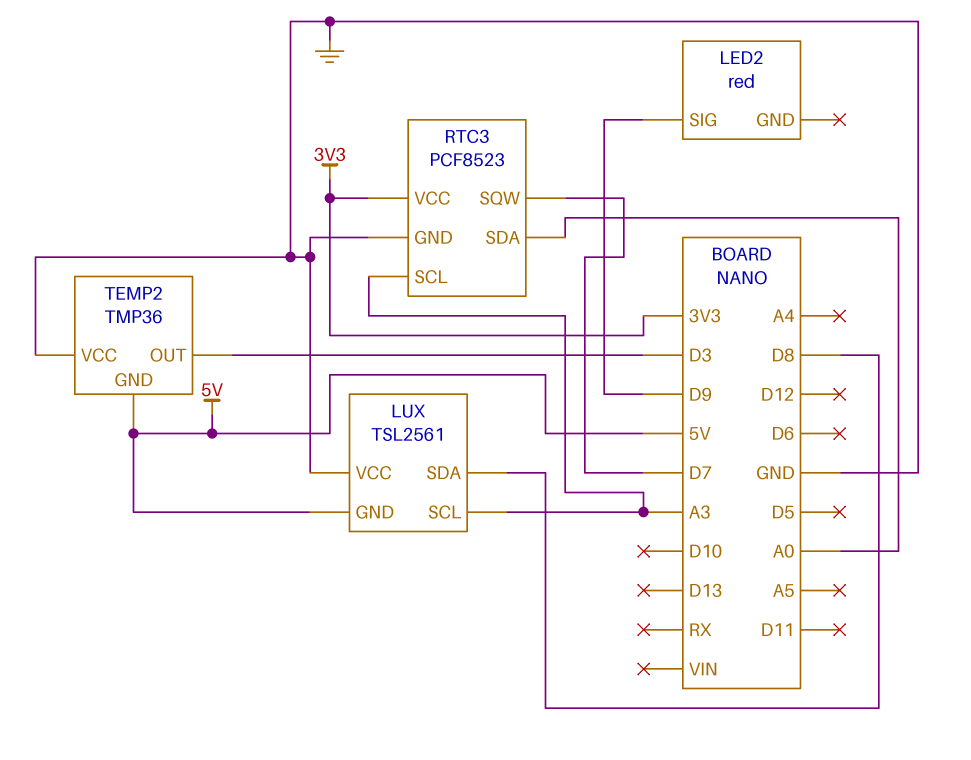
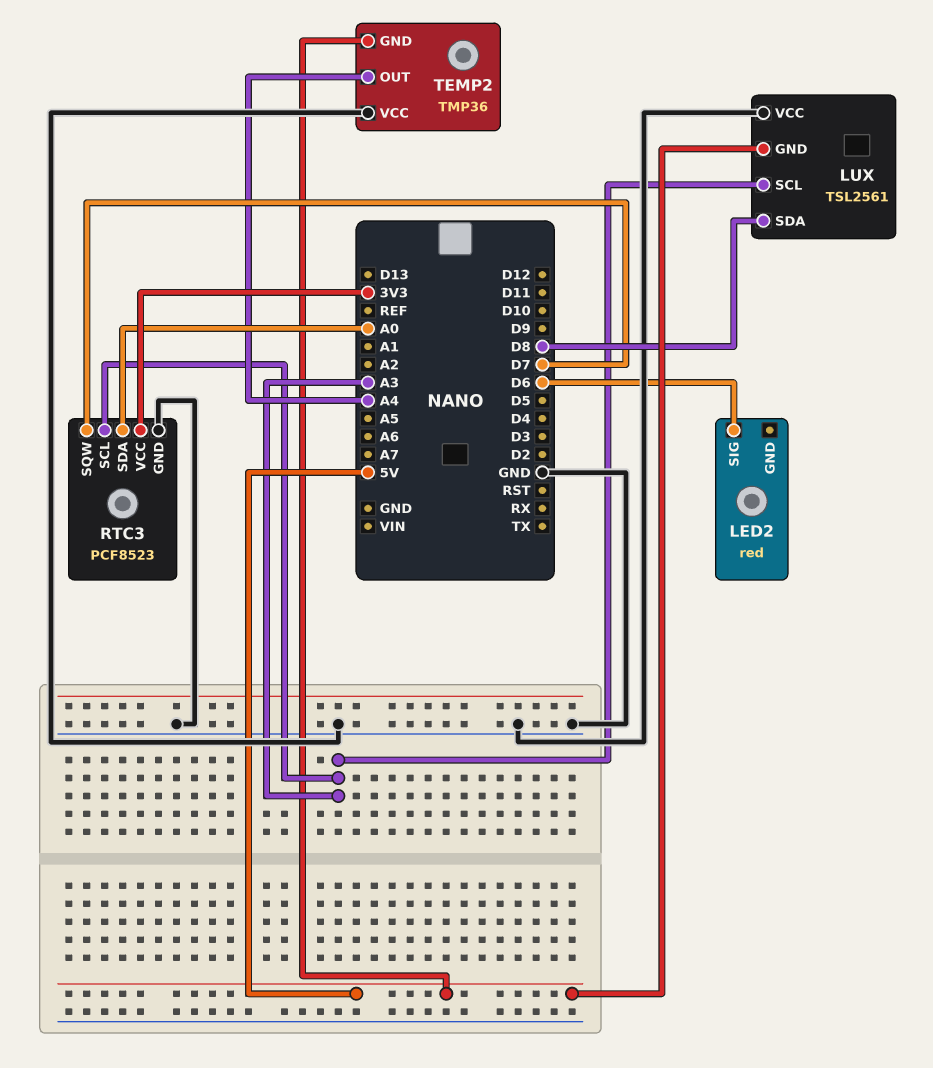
LED2 pin SIG: D9 -> D6
TEMP2 pin OUT: D3 -> A4

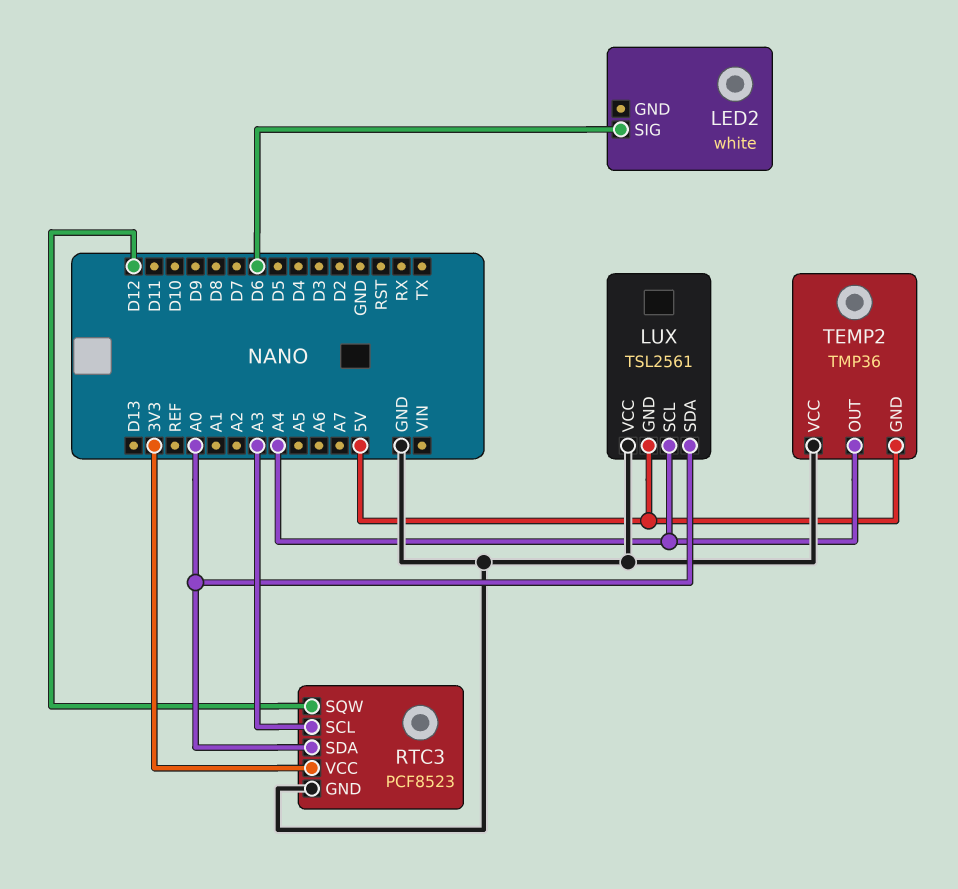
LED2: red -> white
LUX pin SCL: A3 -> A4
LUX pin SDA: D8 -> A0
RTC3 pin SQW: D7 -> D12

